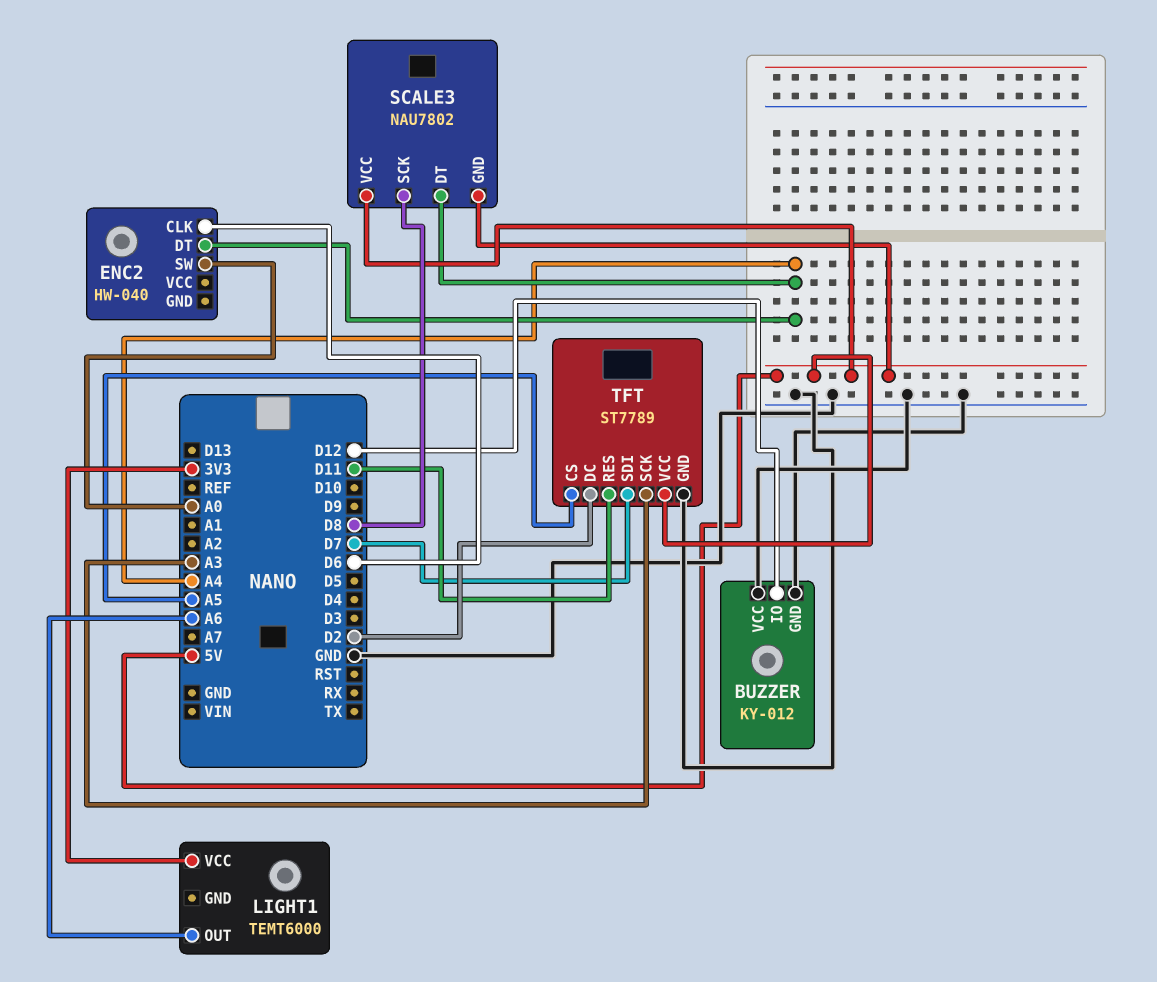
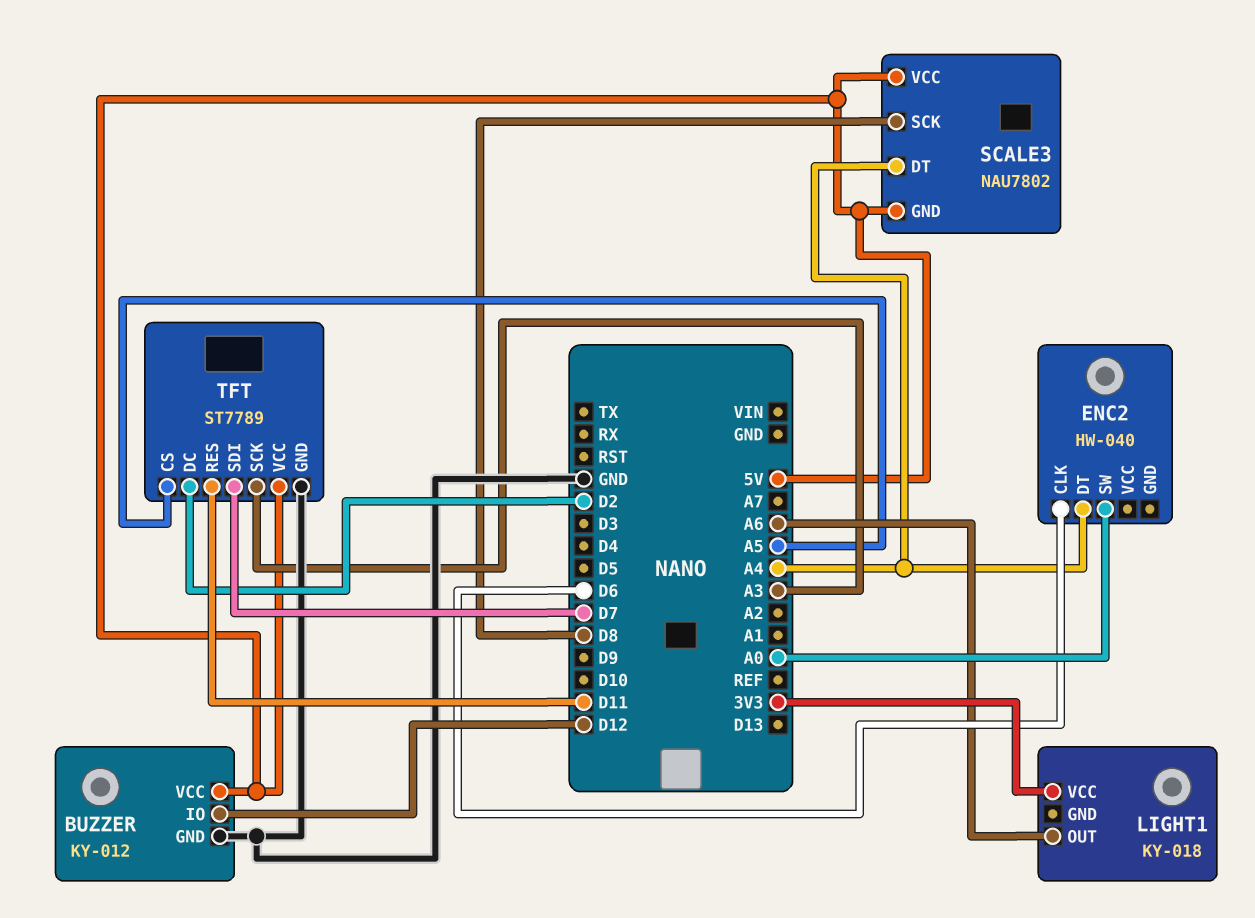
BUZZER pin VCC: GND -> 5V
LIGHT1: TEMT6000 -> KY-018

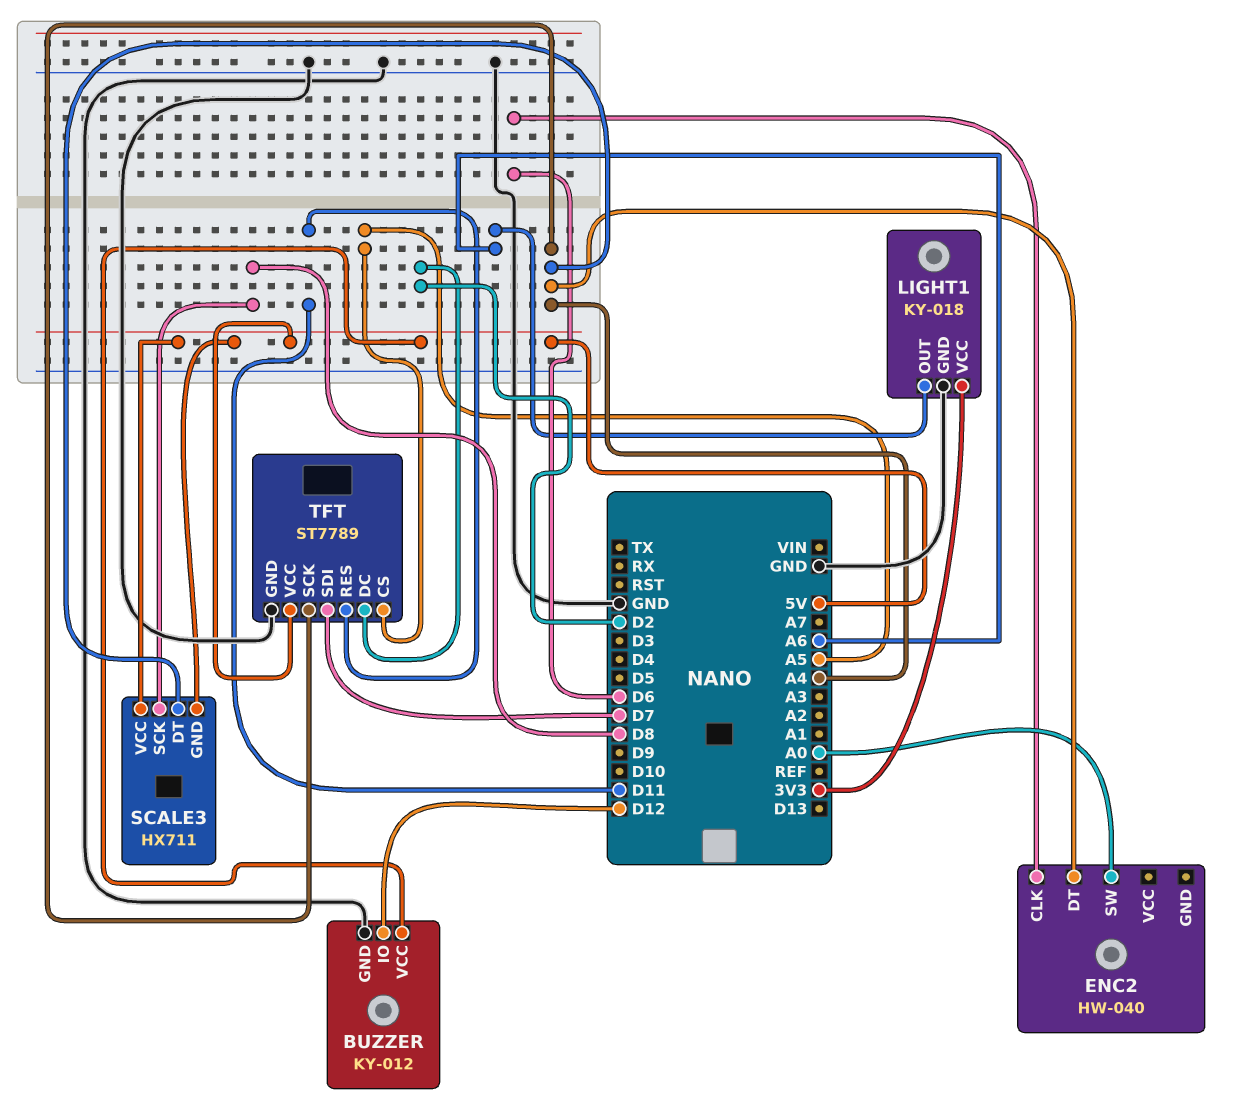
LIGHT1 pin GND: none -> GND
SCALE3: NAU7802 -> HX711
TFT pin SCK: A3 -> A4

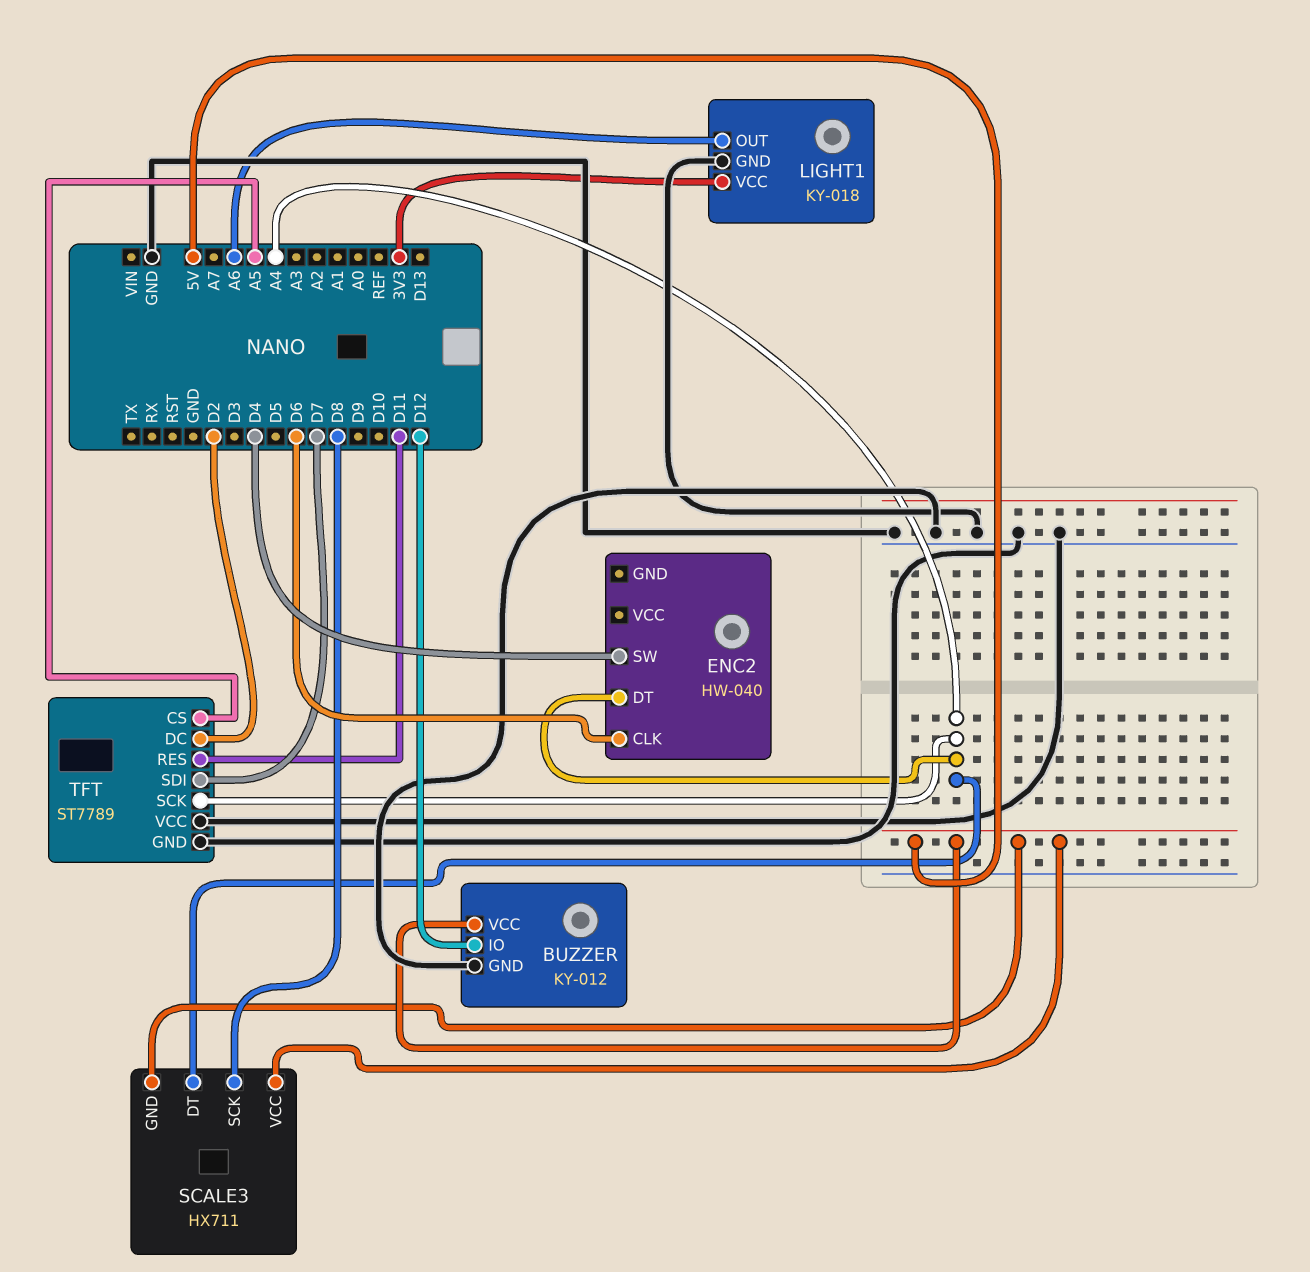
ENC2 pin SW: A0 -> D4
TFT pin VCC: 5V -> GND

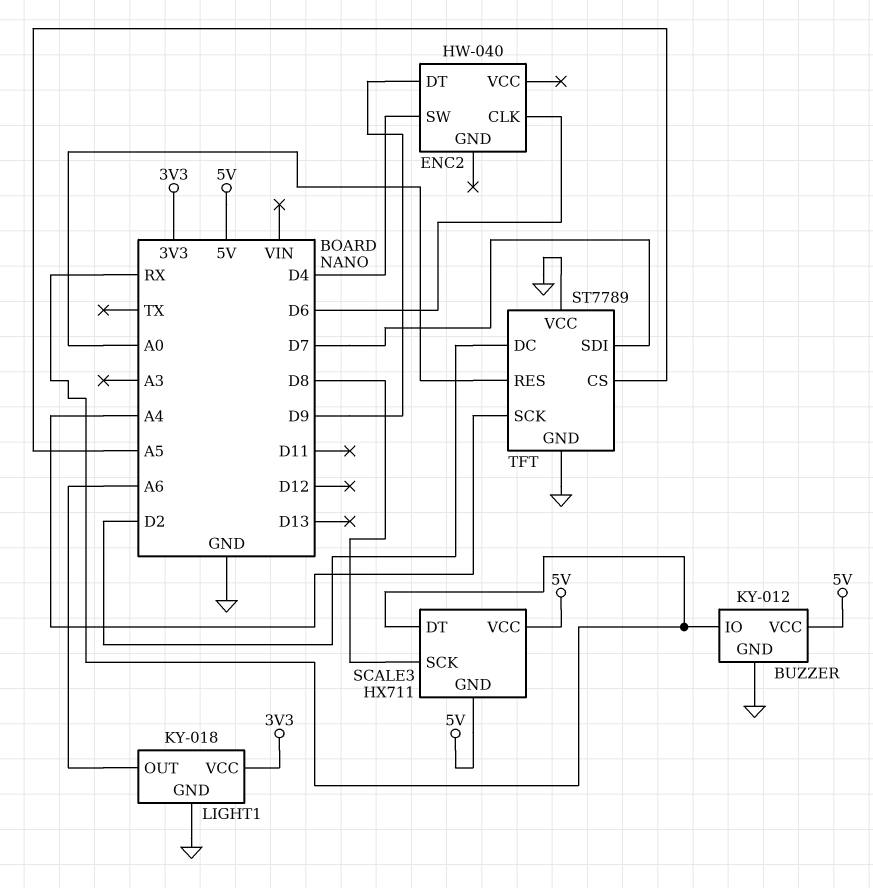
BUZZER pin IO: D12 -> RX
ENC2 pin DT: A4 -> D9
SCALE3 pin DT: A4 -> RX
TFT pin RES: D11 -> A0

